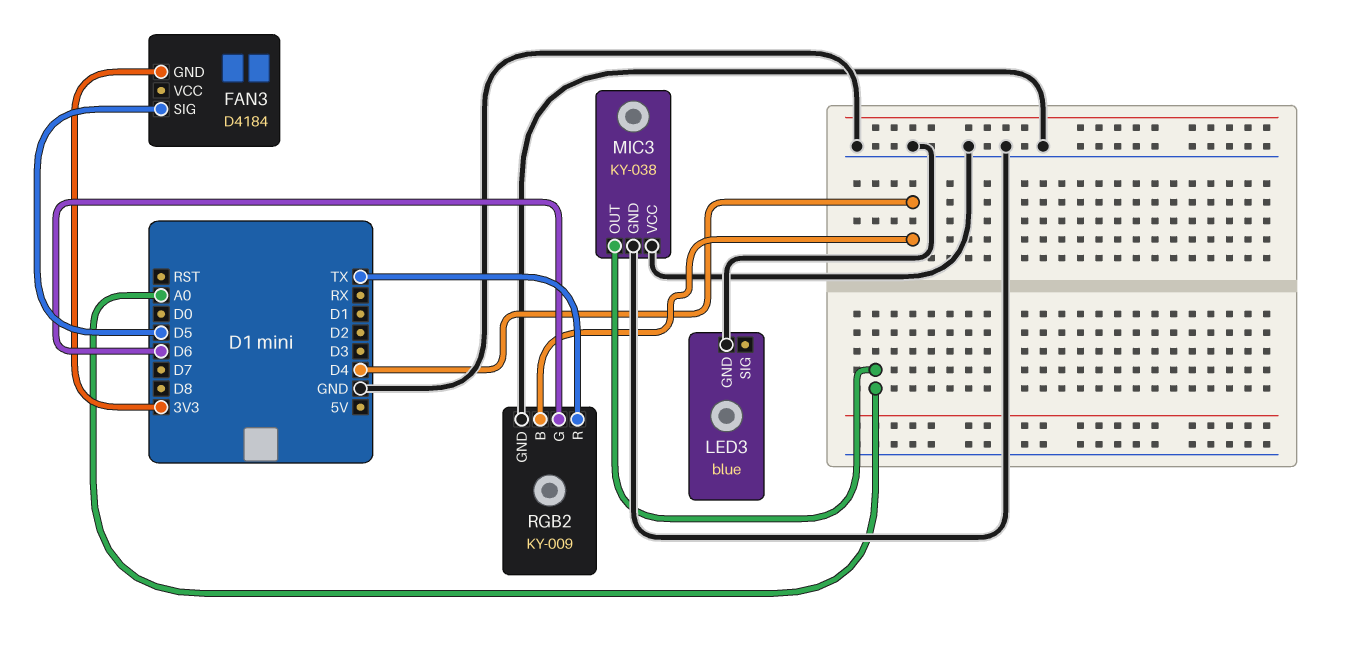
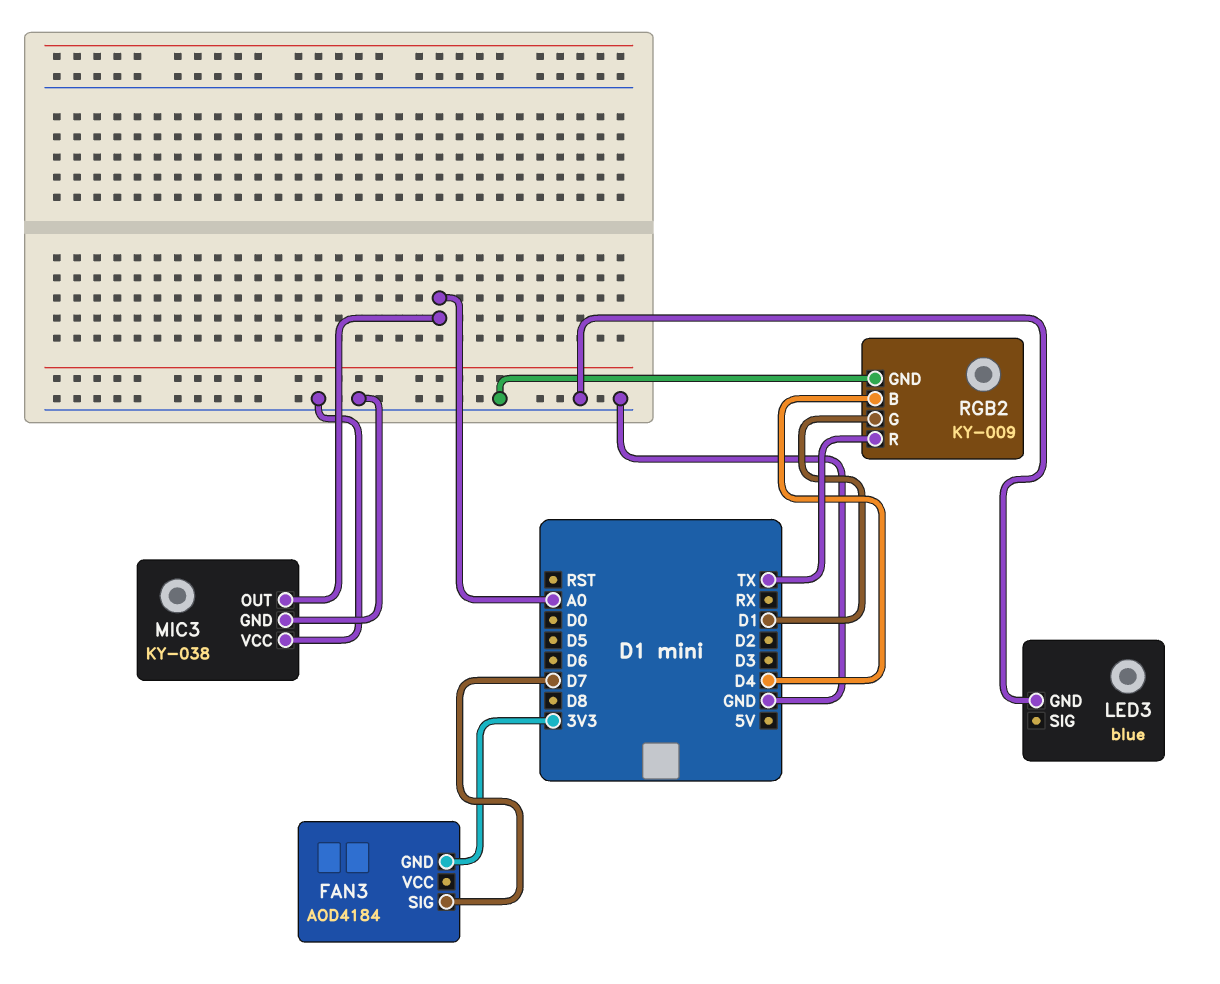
FAN3: D4184 -> AOD4184
FAN3 pin SIG: D5 -> D7
RGB2 pin G: D6 -> D1

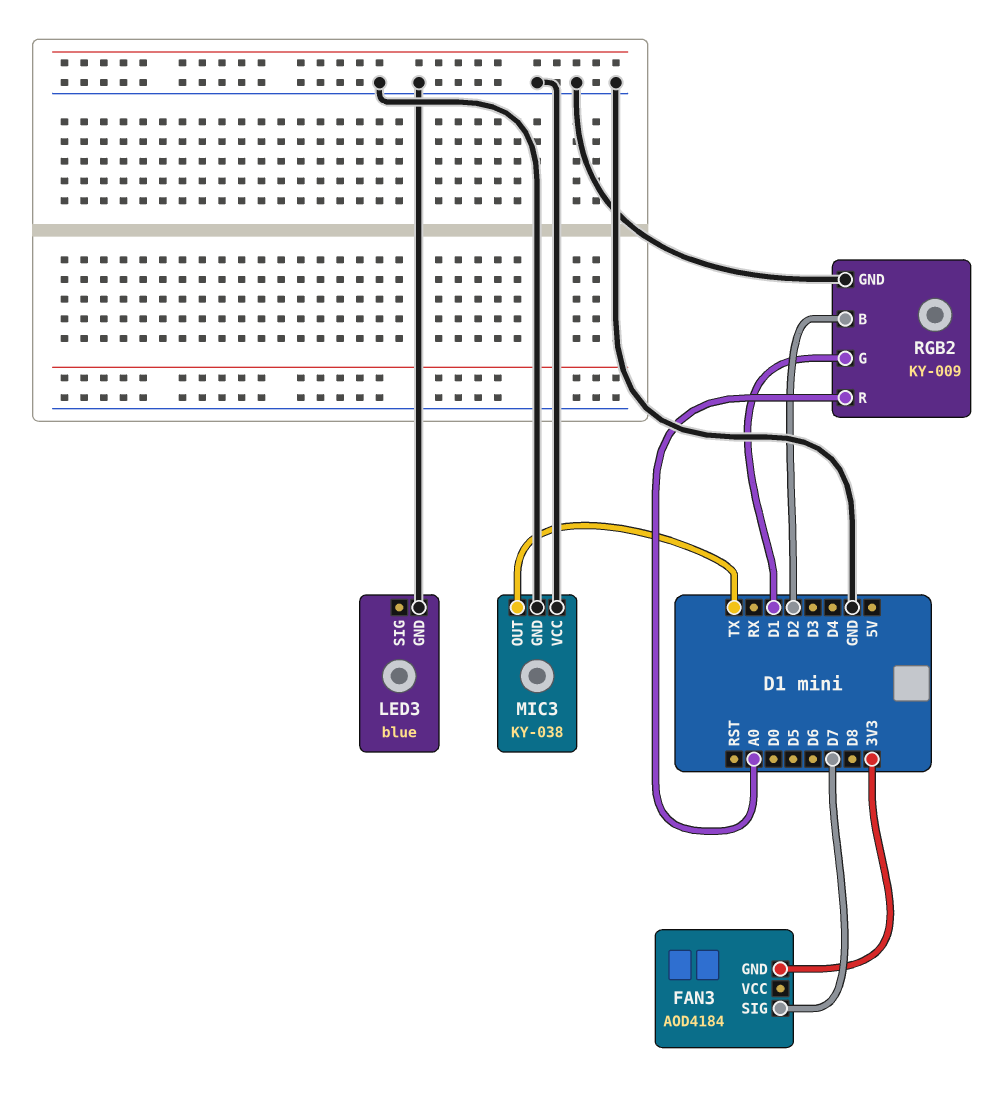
MIC3 pin OUT: A0 -> TX
RGB2 pin B: D4 -> D2
RGB2 pin R: TX -> A0

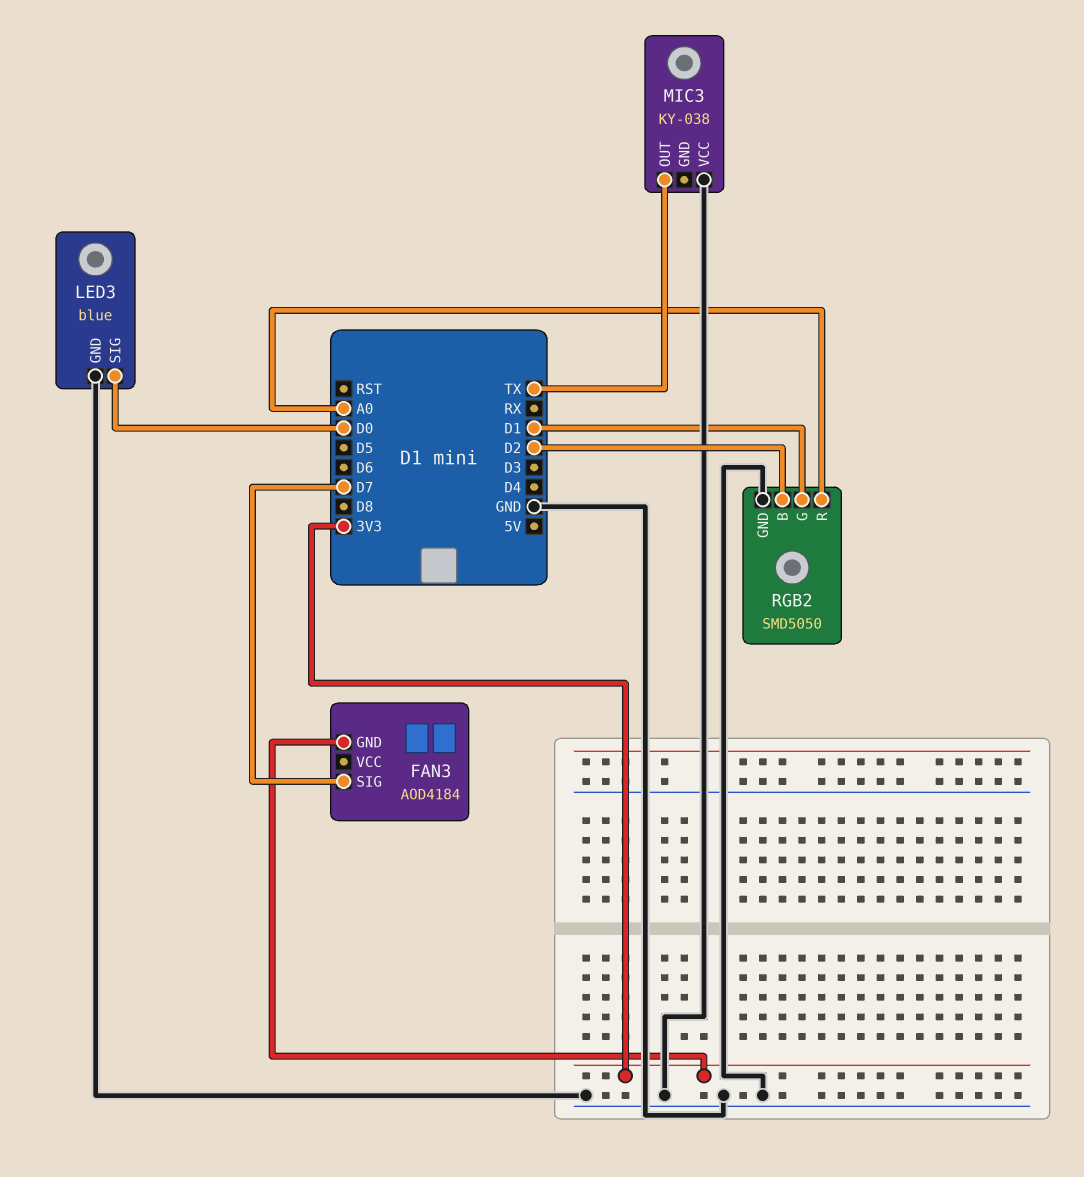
LED3 pin SIG: none -> D0
MIC3 pin GND: GND -> none
RGB2: KY-009 -> SMD5050

